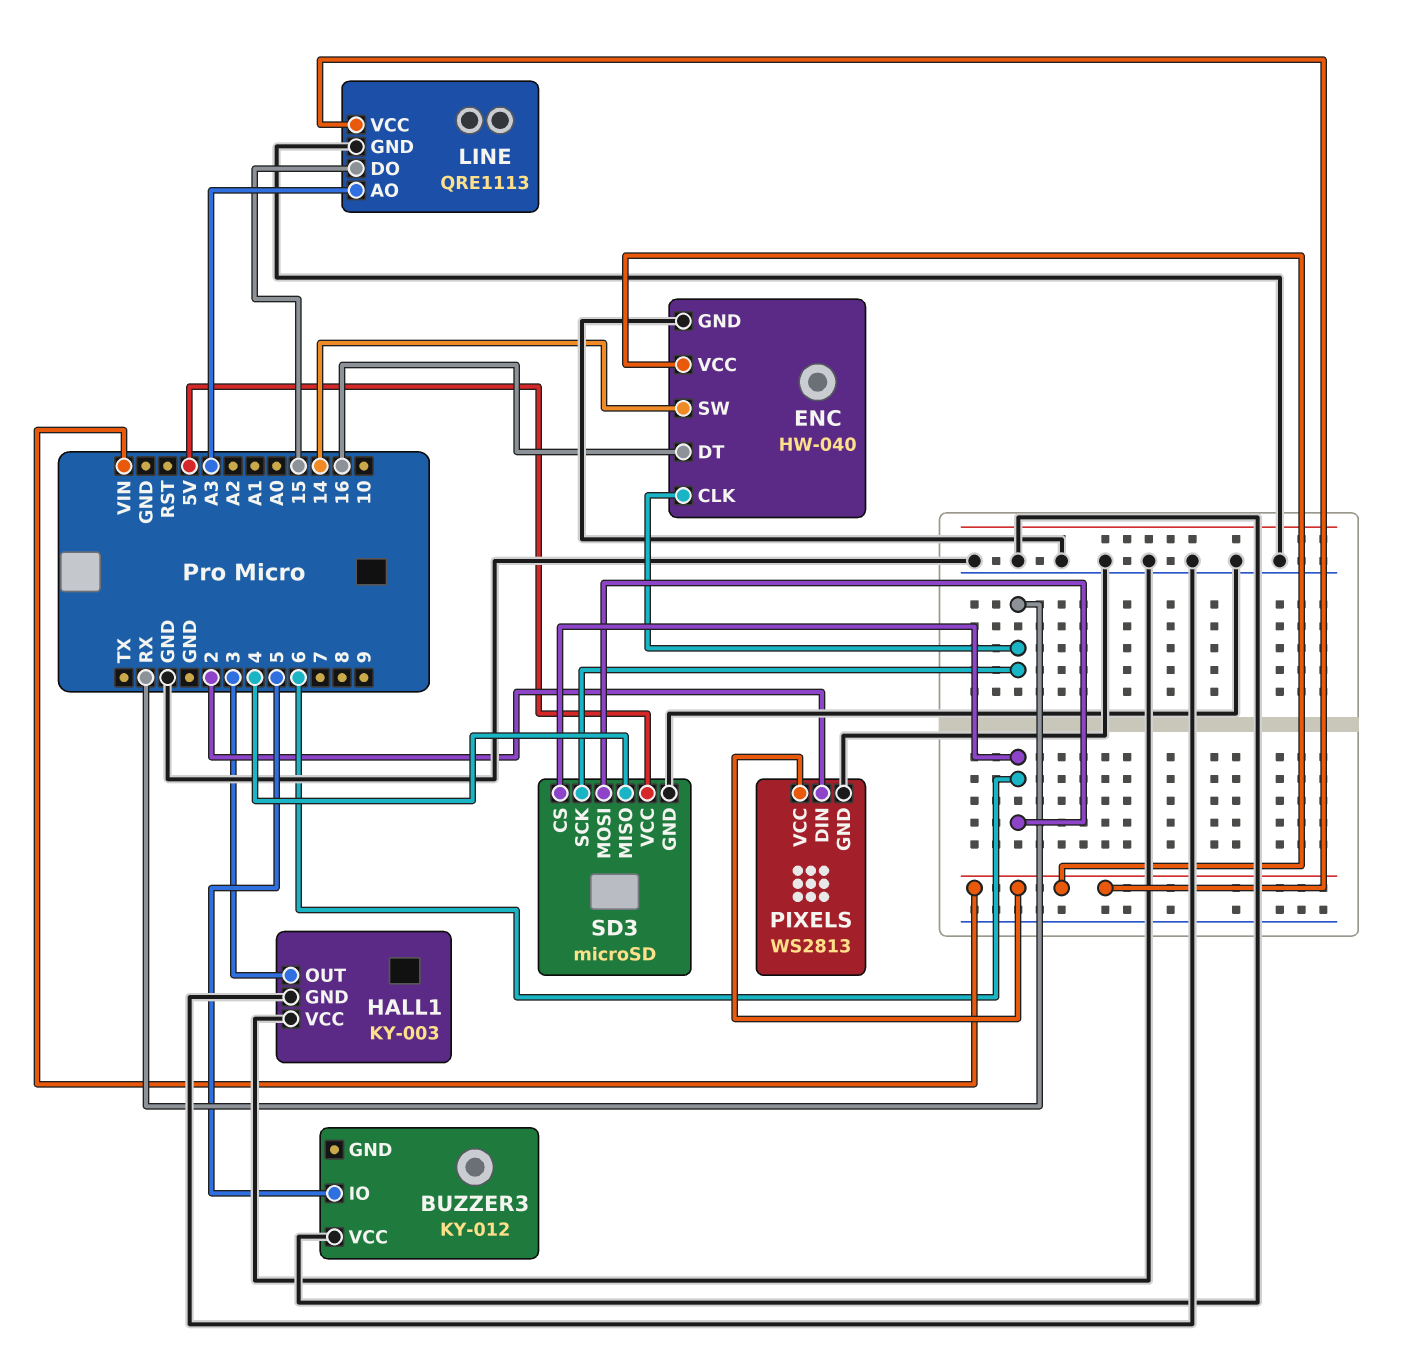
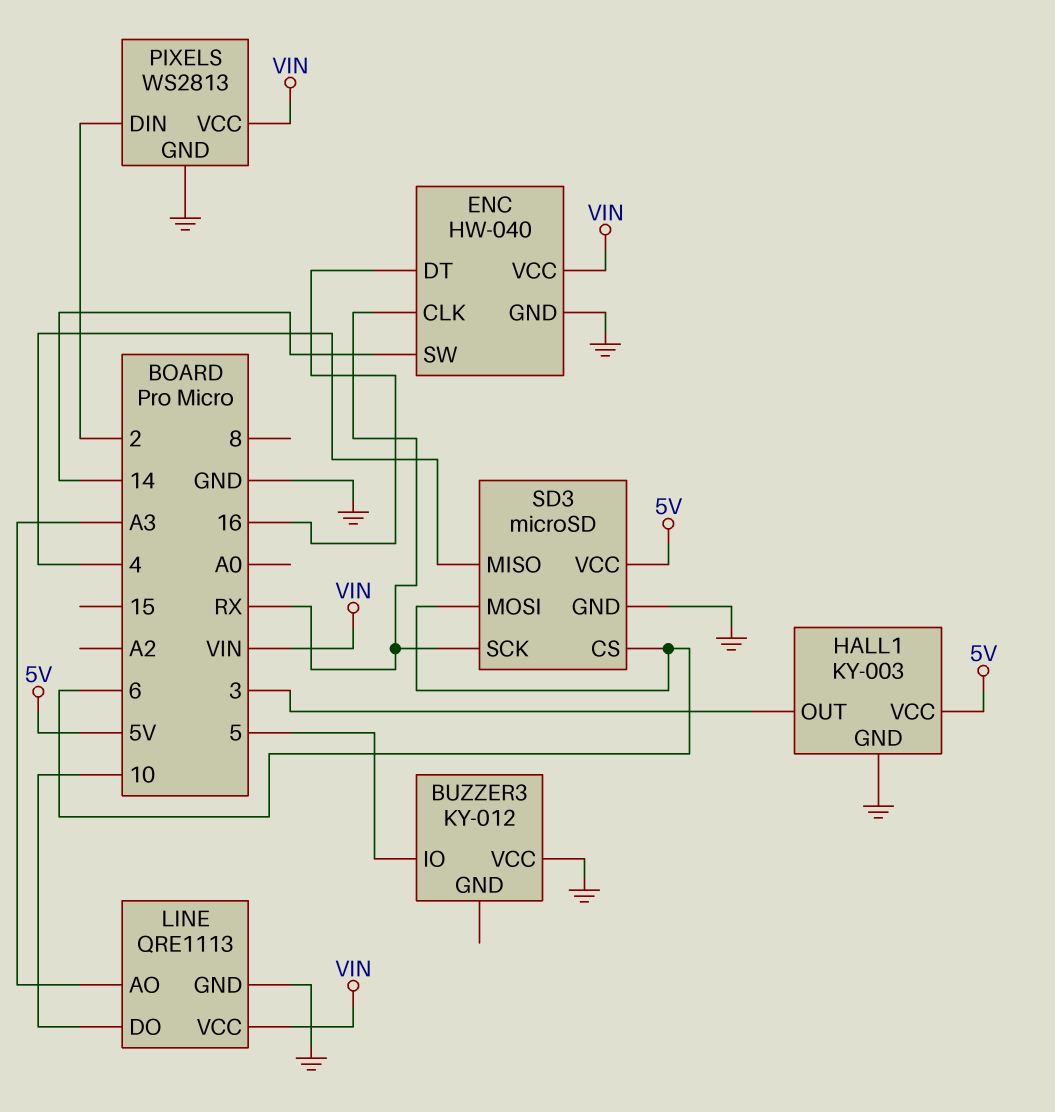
HALL1 pin VCC: GND -> 5V
LINE pin DO: 15 -> 10

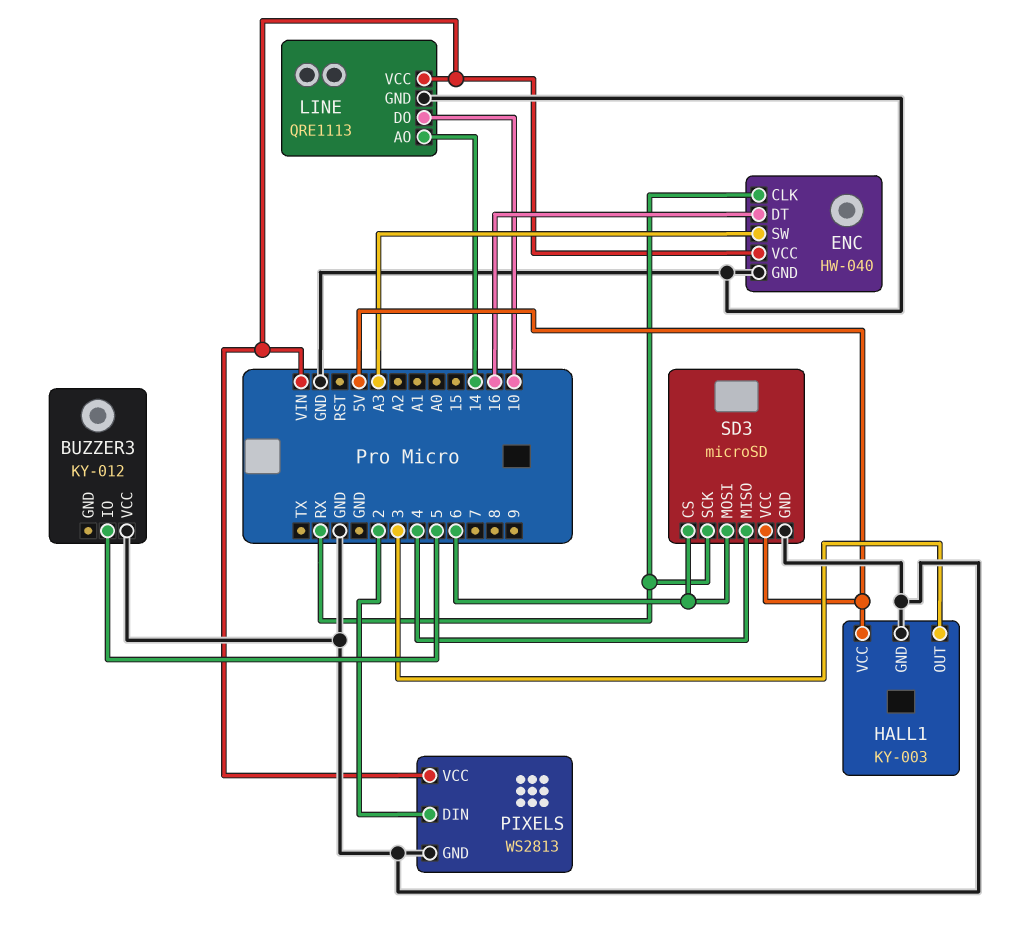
ENC pin SW: 14 -> A3
LINE pin AO: A3 -> 14

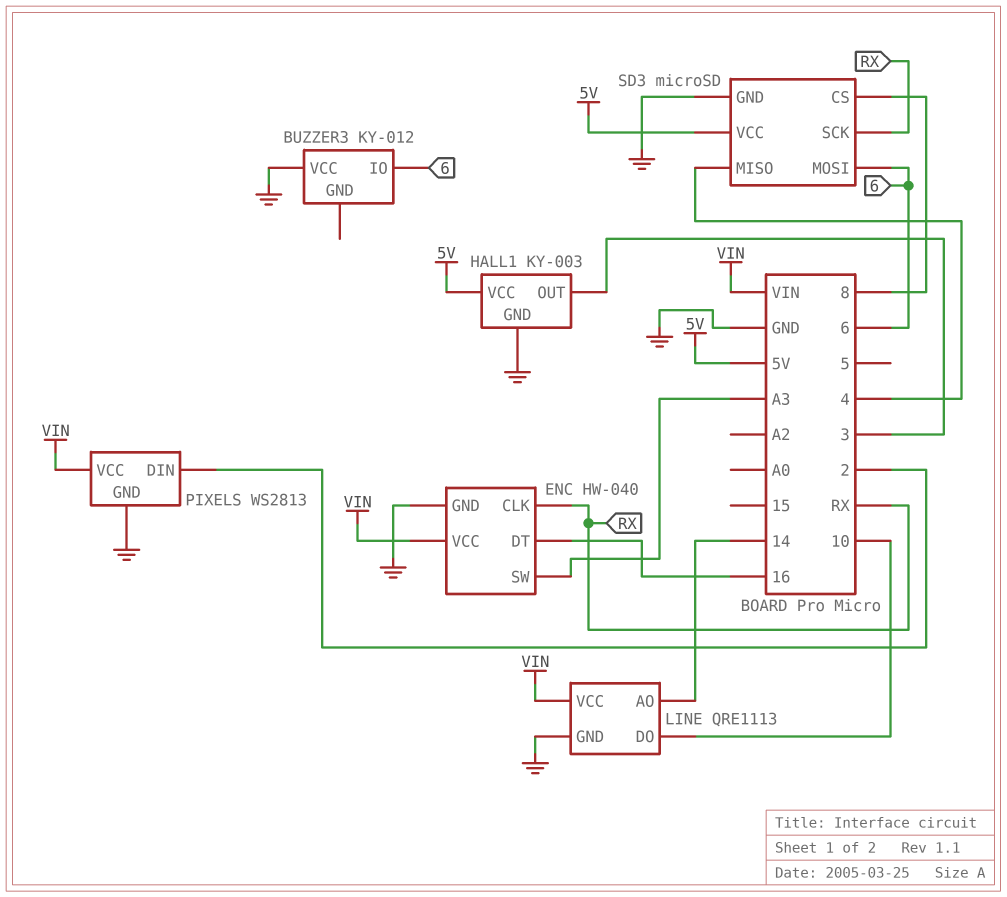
BUZZER3 pin IO: 5 -> 6
SD3 pin CS: 6 -> 8

